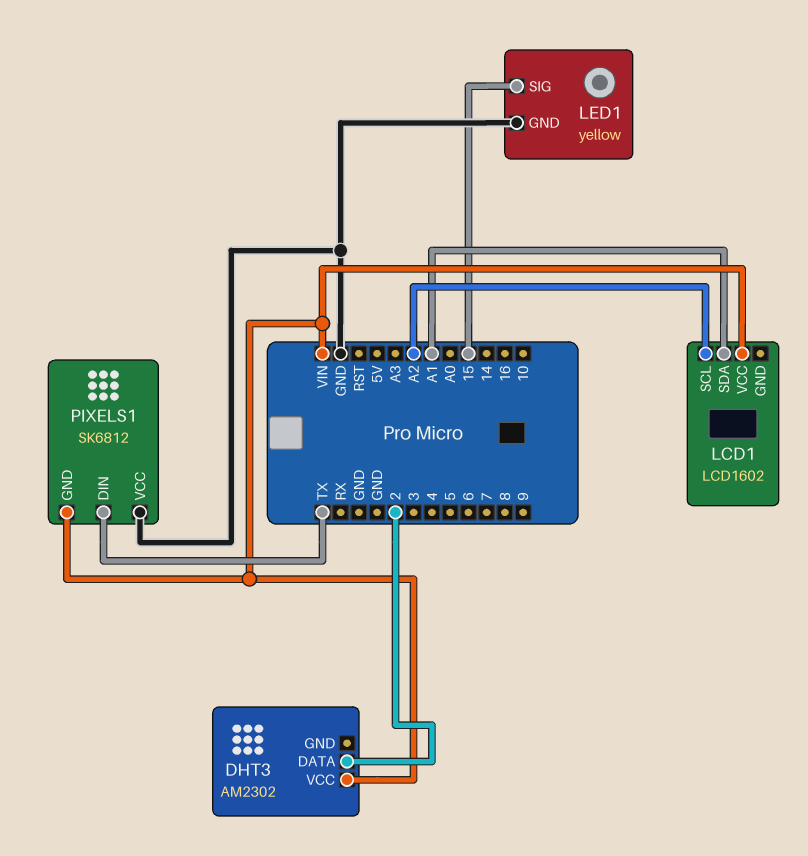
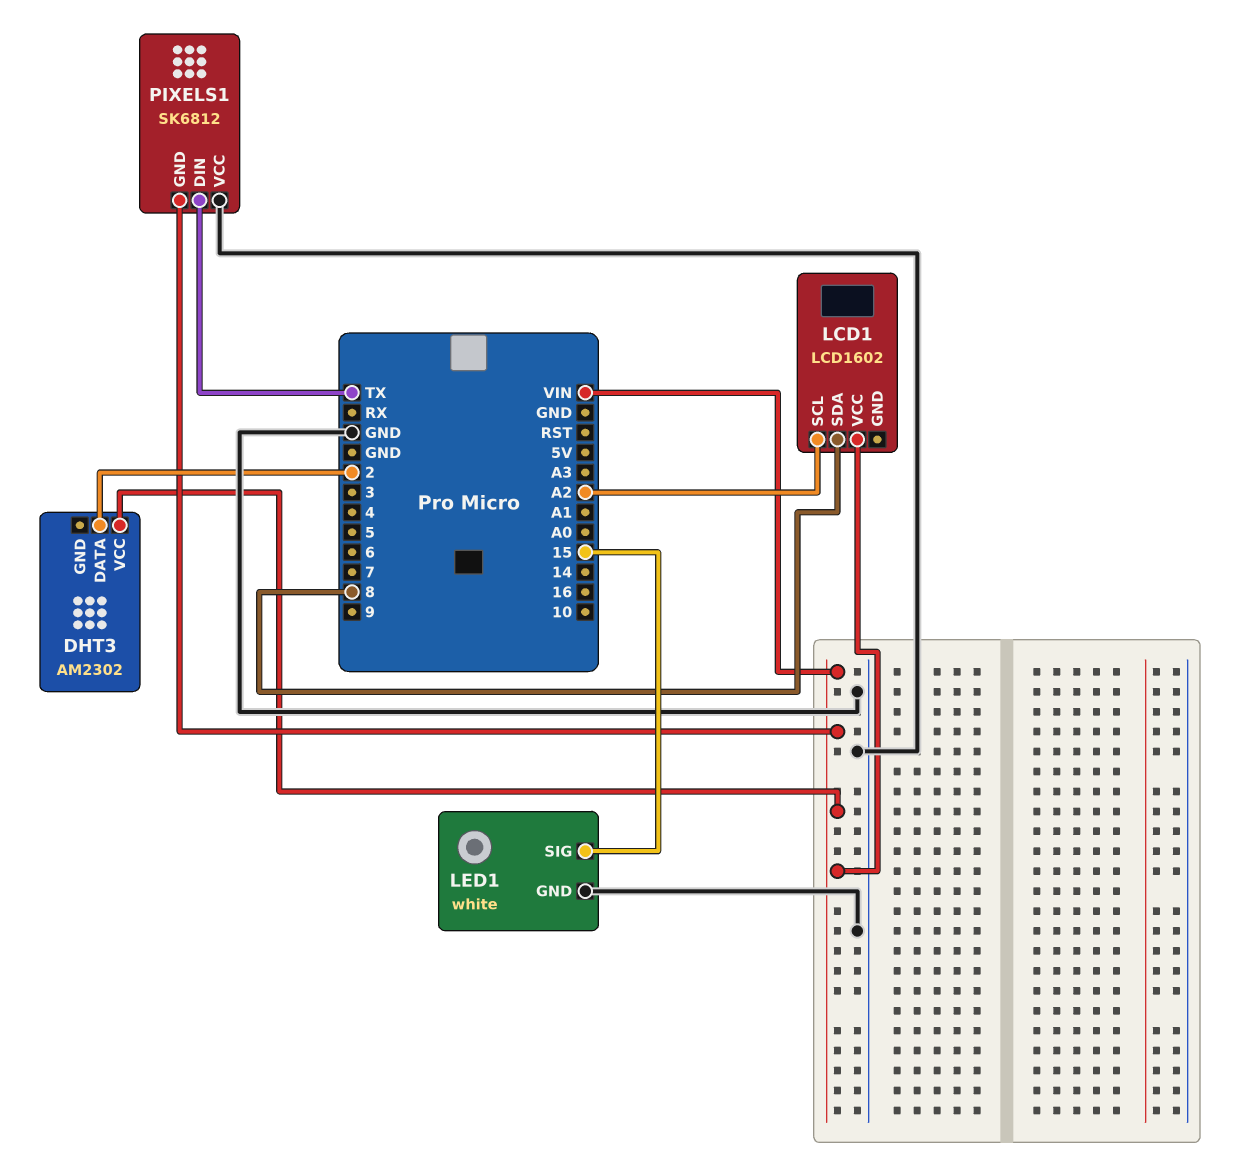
LCD1 pin SDA: A1 -> 8
LED1: yellow -> white

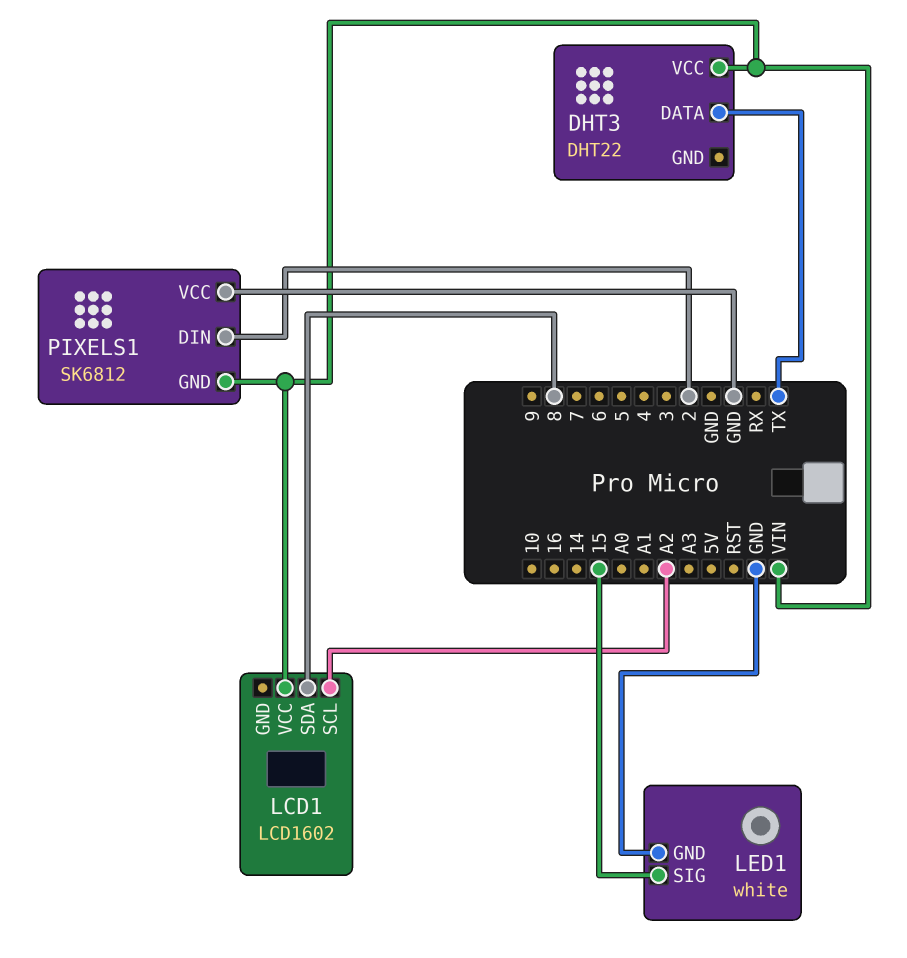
DHT3: AM2302 -> DHT22
DHT3 pin DATA: 2 -> TX
PIXELS1 pin DIN: TX -> 2

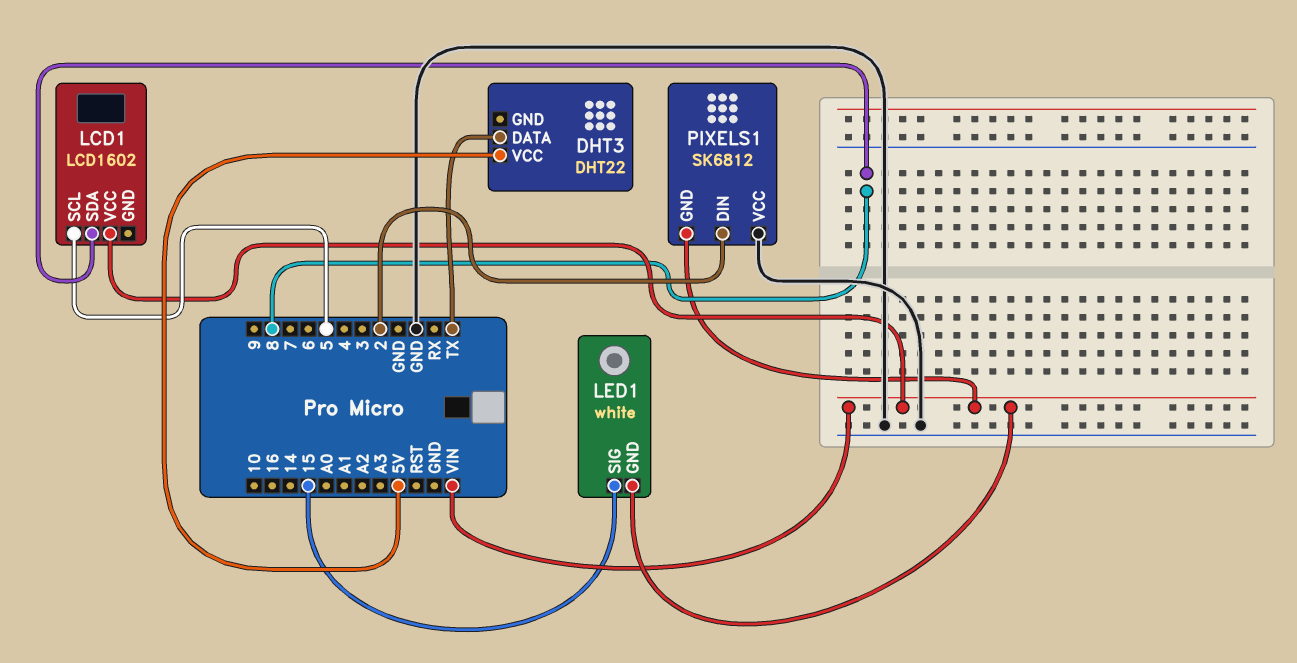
DHT3 pin VCC: VIN -> 5V
LCD1 pin SCL: A2 -> 5
LED1 pin GND: GND -> VIN

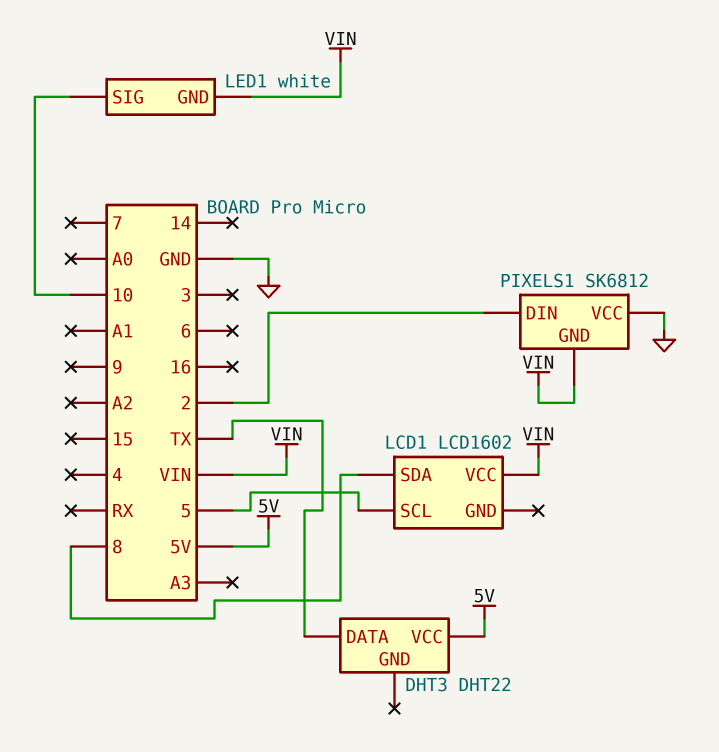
LED1 pin SIG: 15 -> 10

